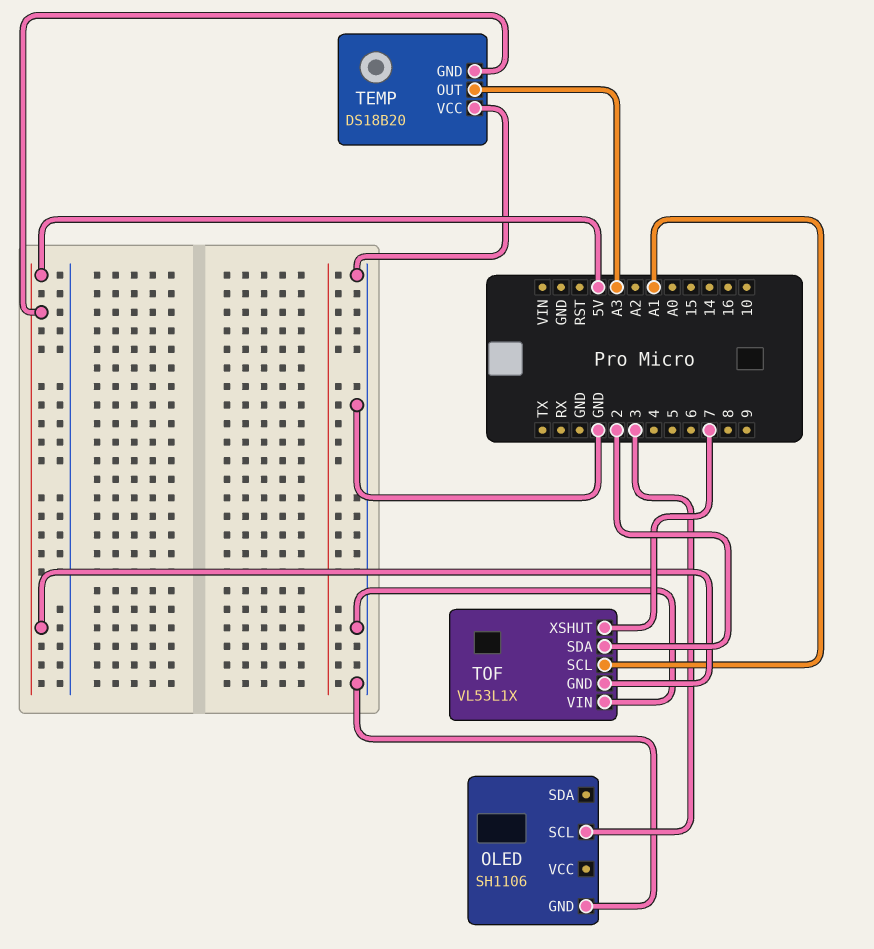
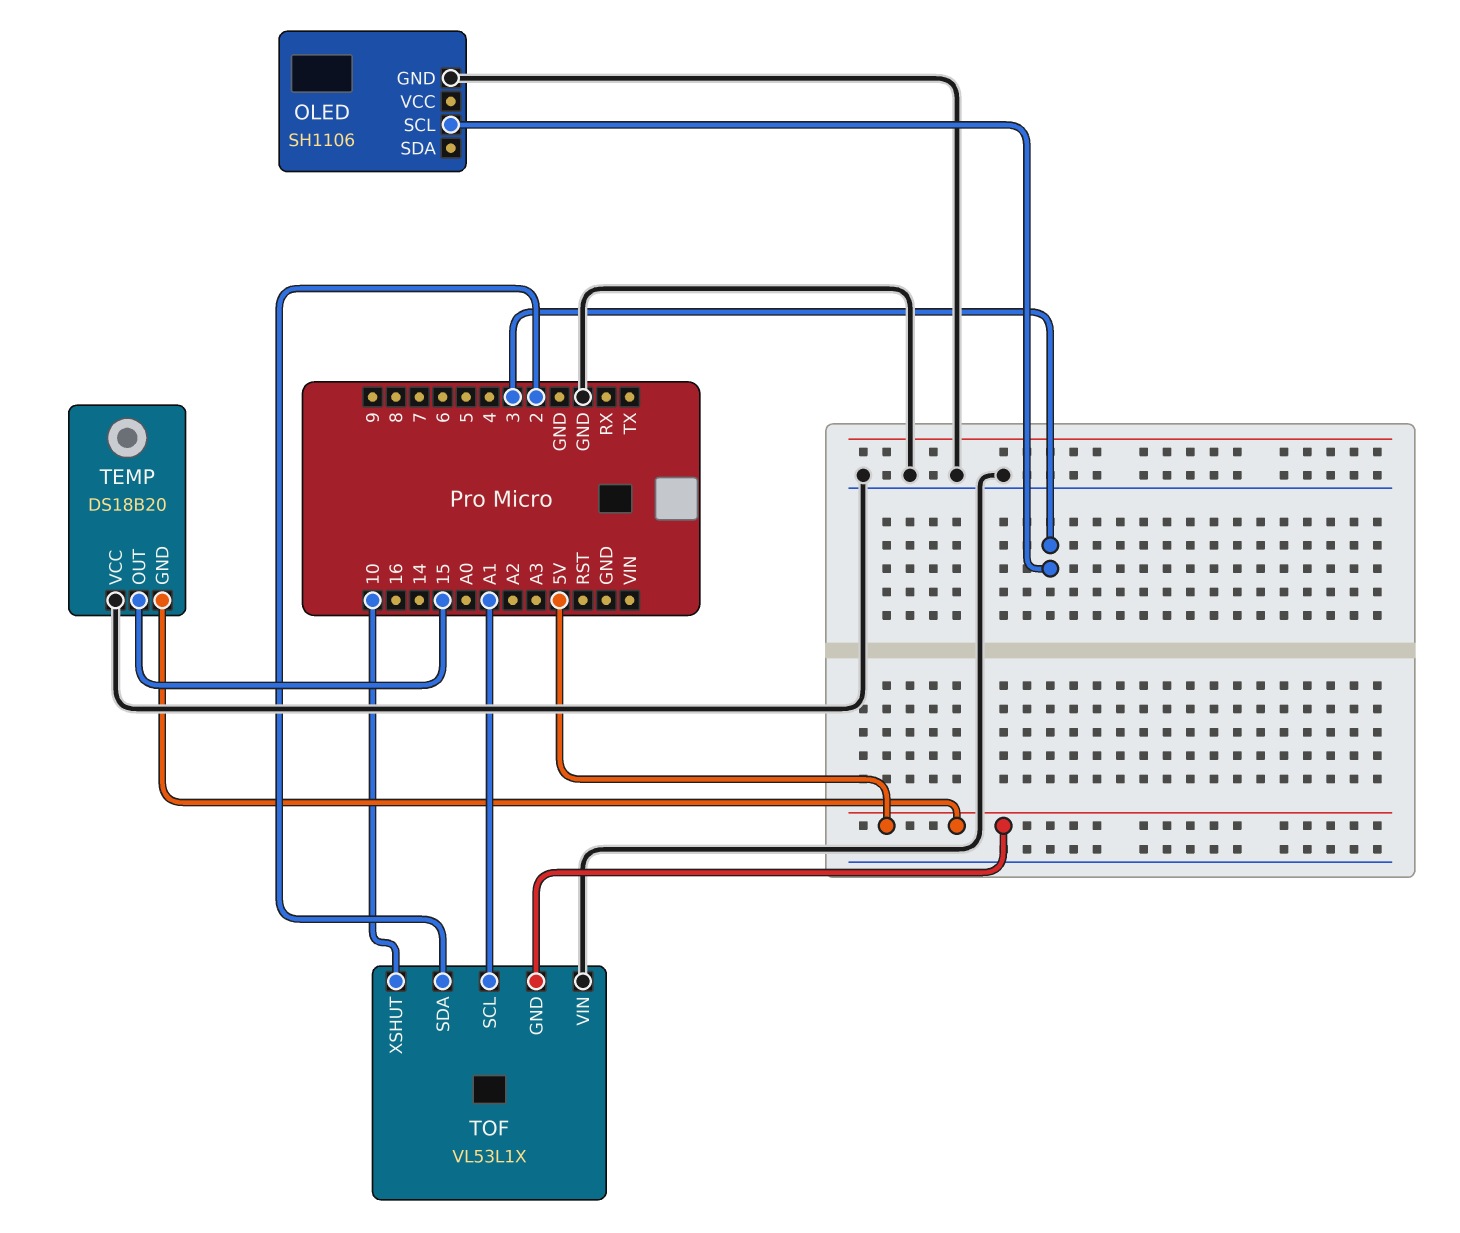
TEMP pin OUT: A3 -> 15
TOF pin XSHUT: 7 -> 10

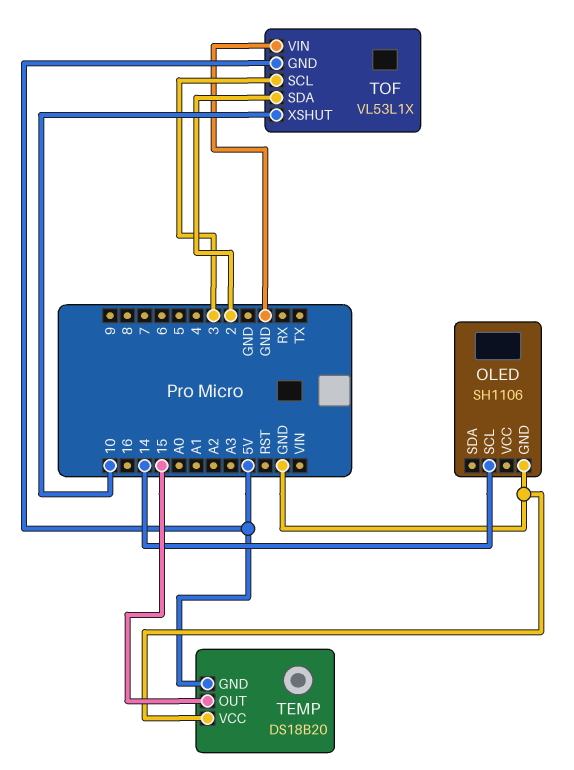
OLED pin SCL: 3 -> 14
TOF pin SCL: A1 -> 3

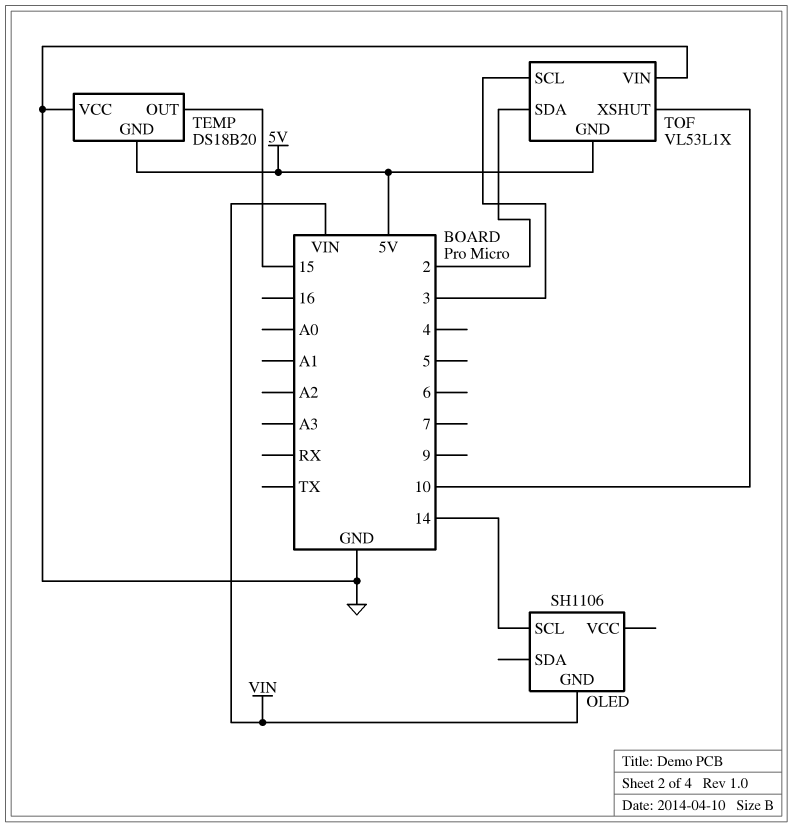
OLED pin GND: GND -> VIN

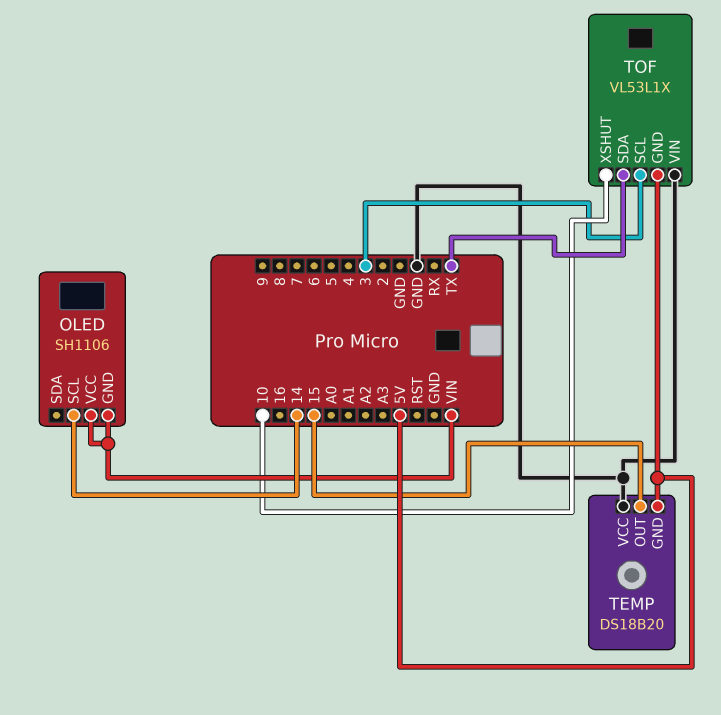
OLED pin VCC: none -> VIN
TOF pin SDA: 2 -> TX

